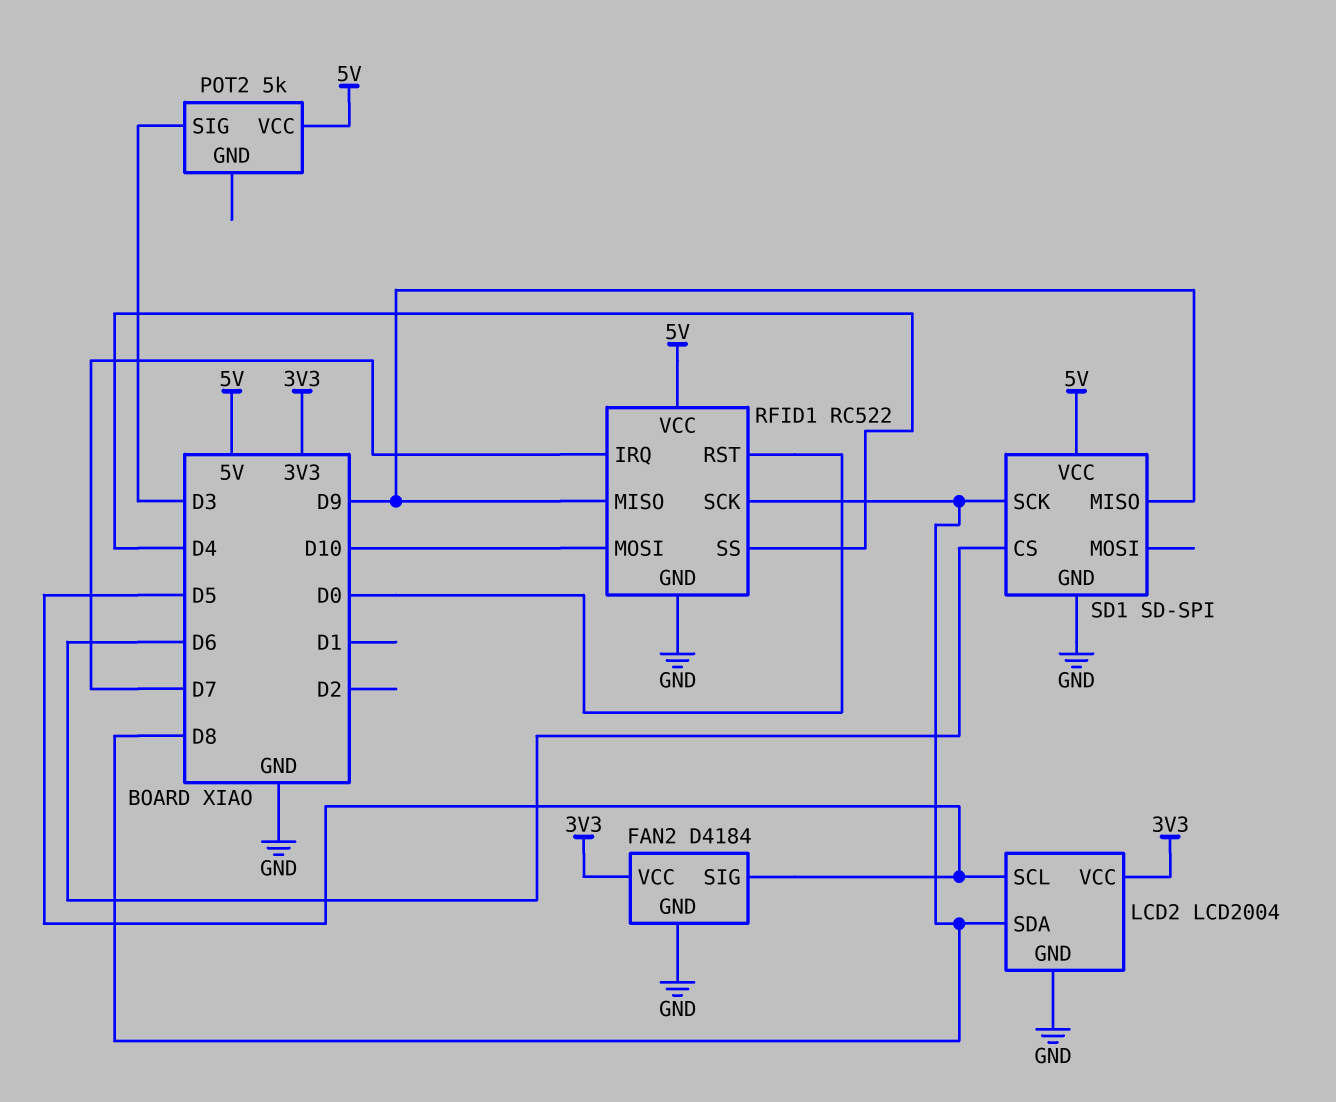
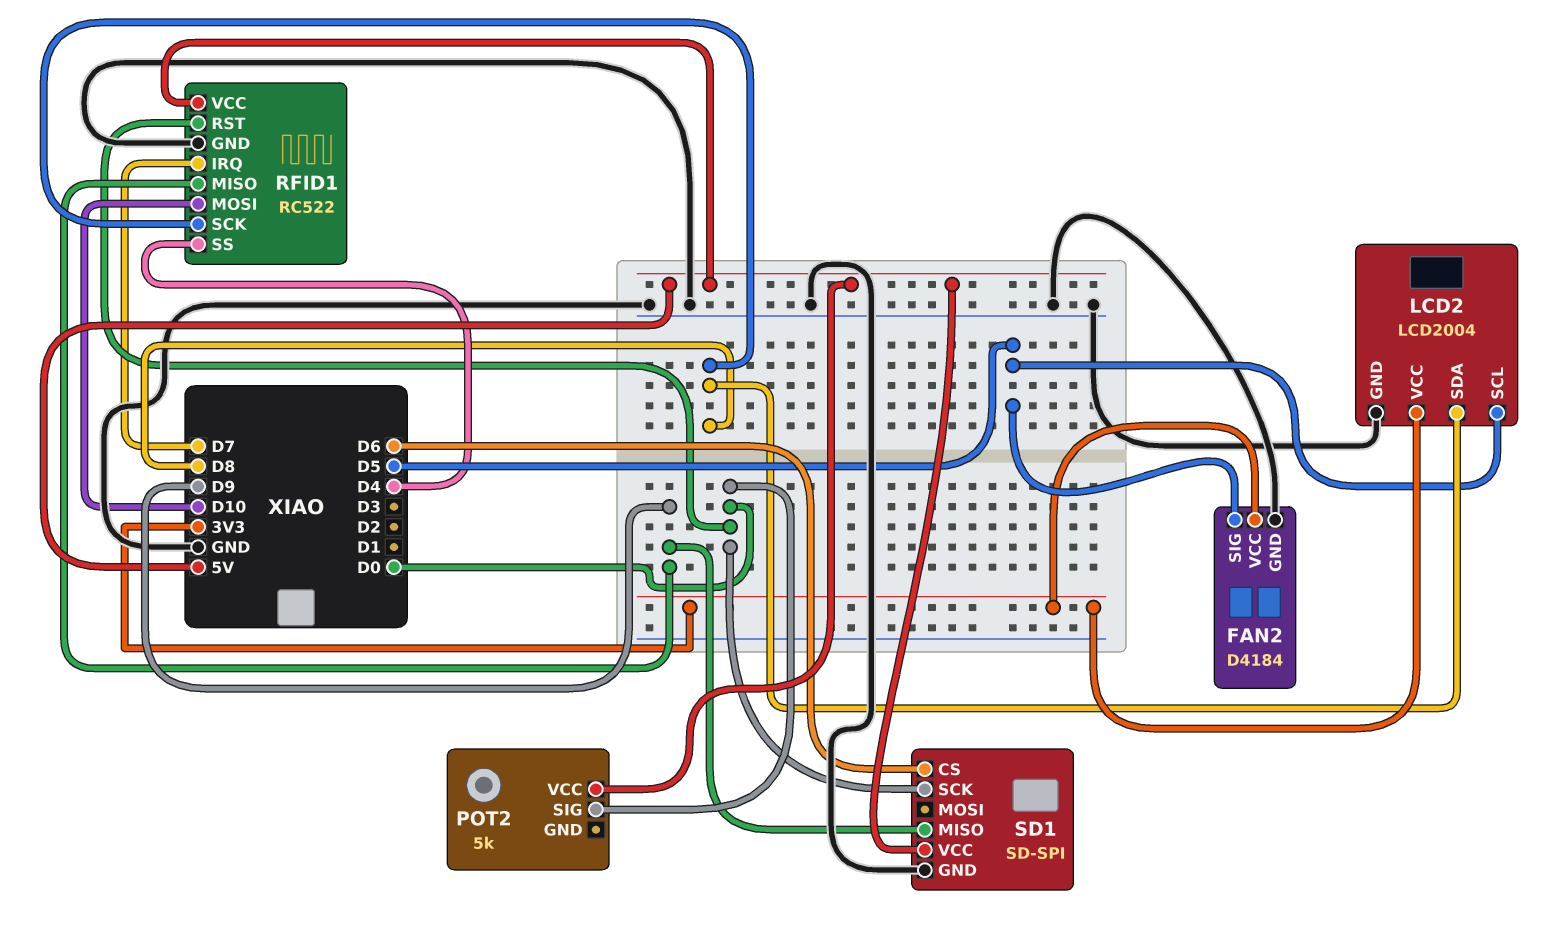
POT2 pin SIG: D3 -> D0
SD1 pin SCK: D8 -> D0

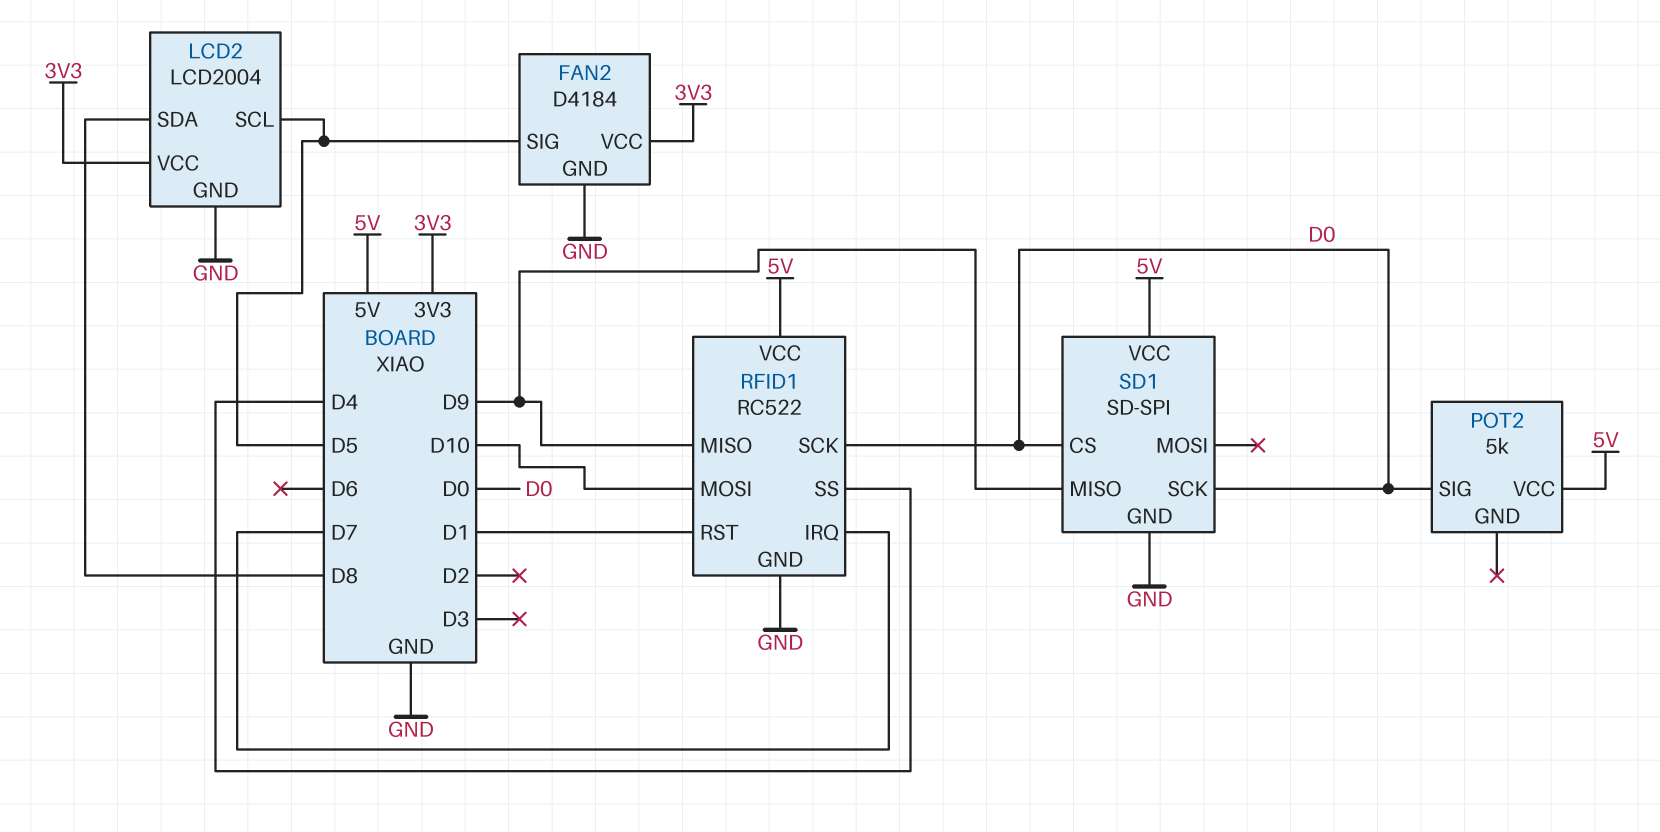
RFID1 pin RST: D0 -> D1
RFID1 pin SCK: D8 -> D0
SD1 pin CS: D6 -> D0

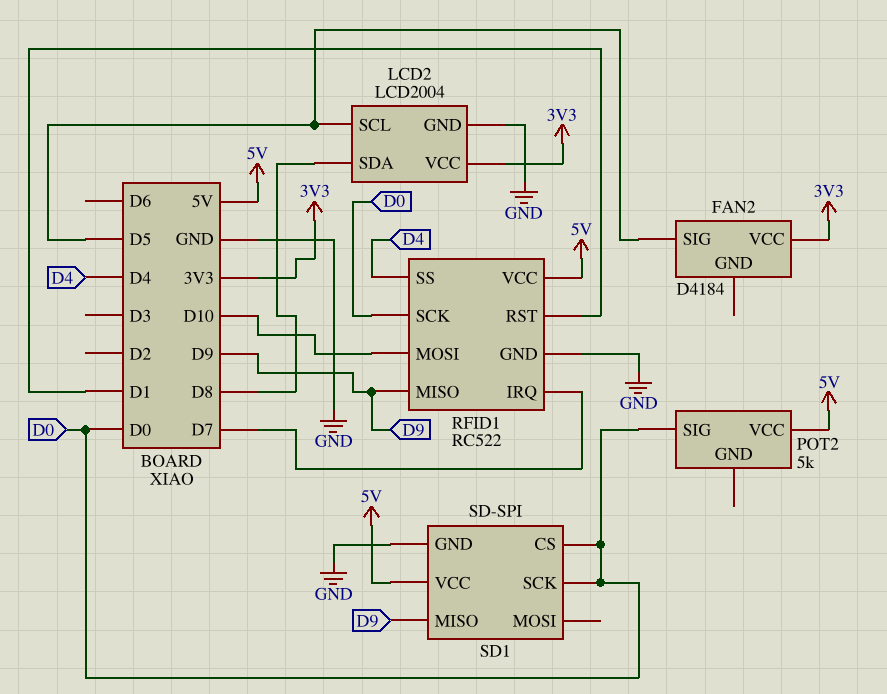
FAN2 pin GND: GND -> none

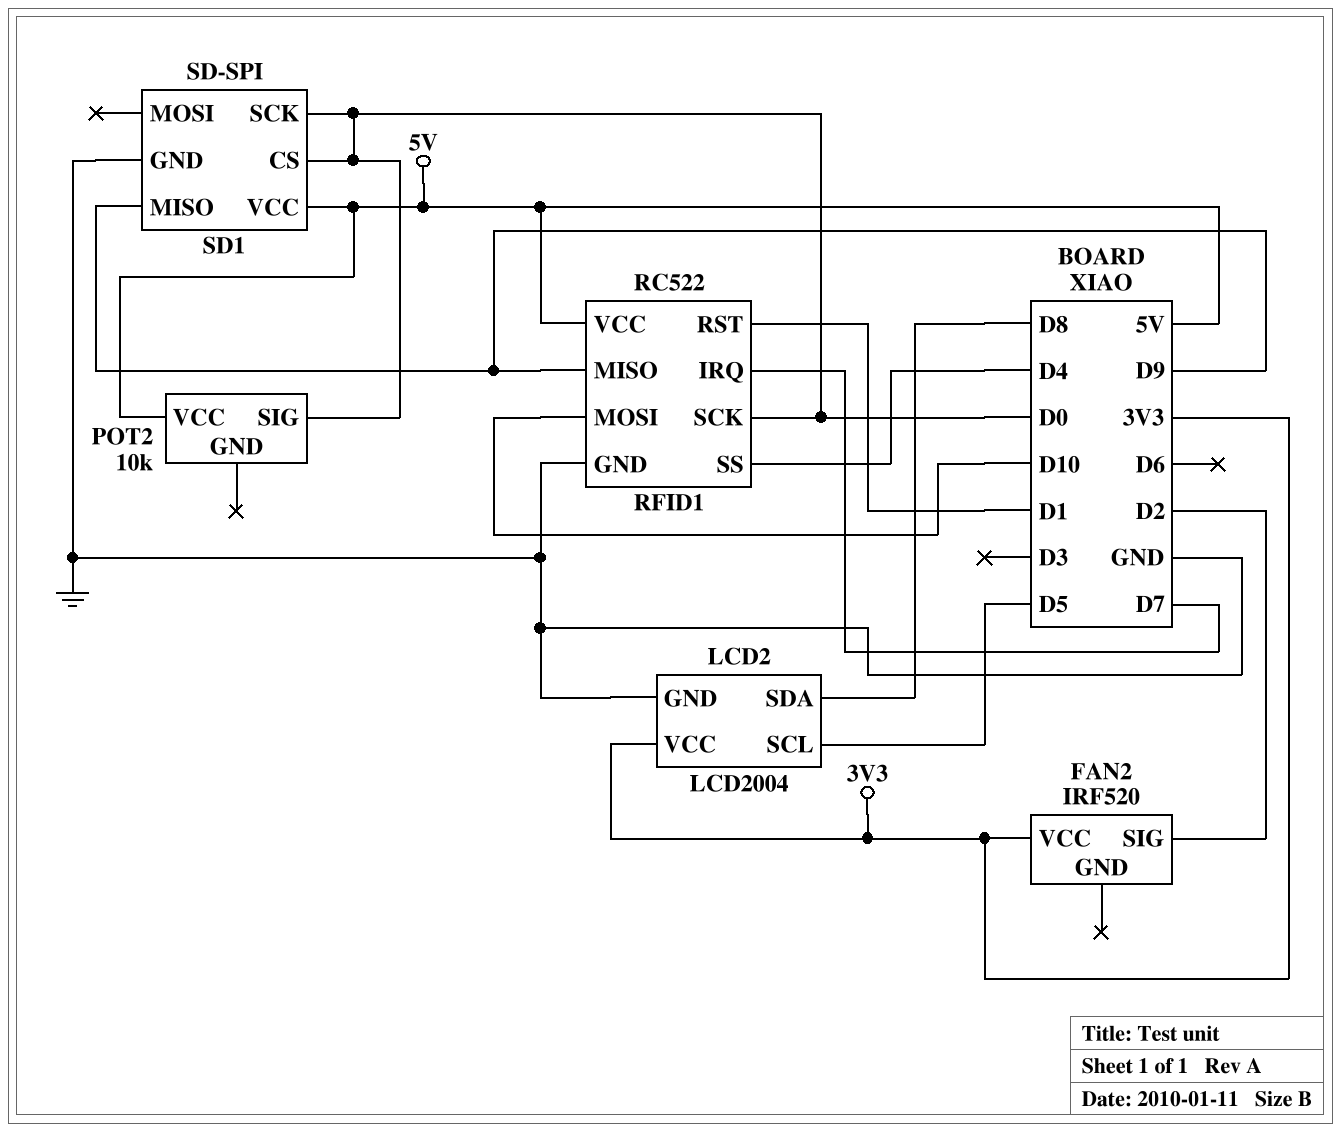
FAN2: D4184 -> IRF520
FAN2 pin SIG: D5 -> D2
POT2: 5k -> 10k

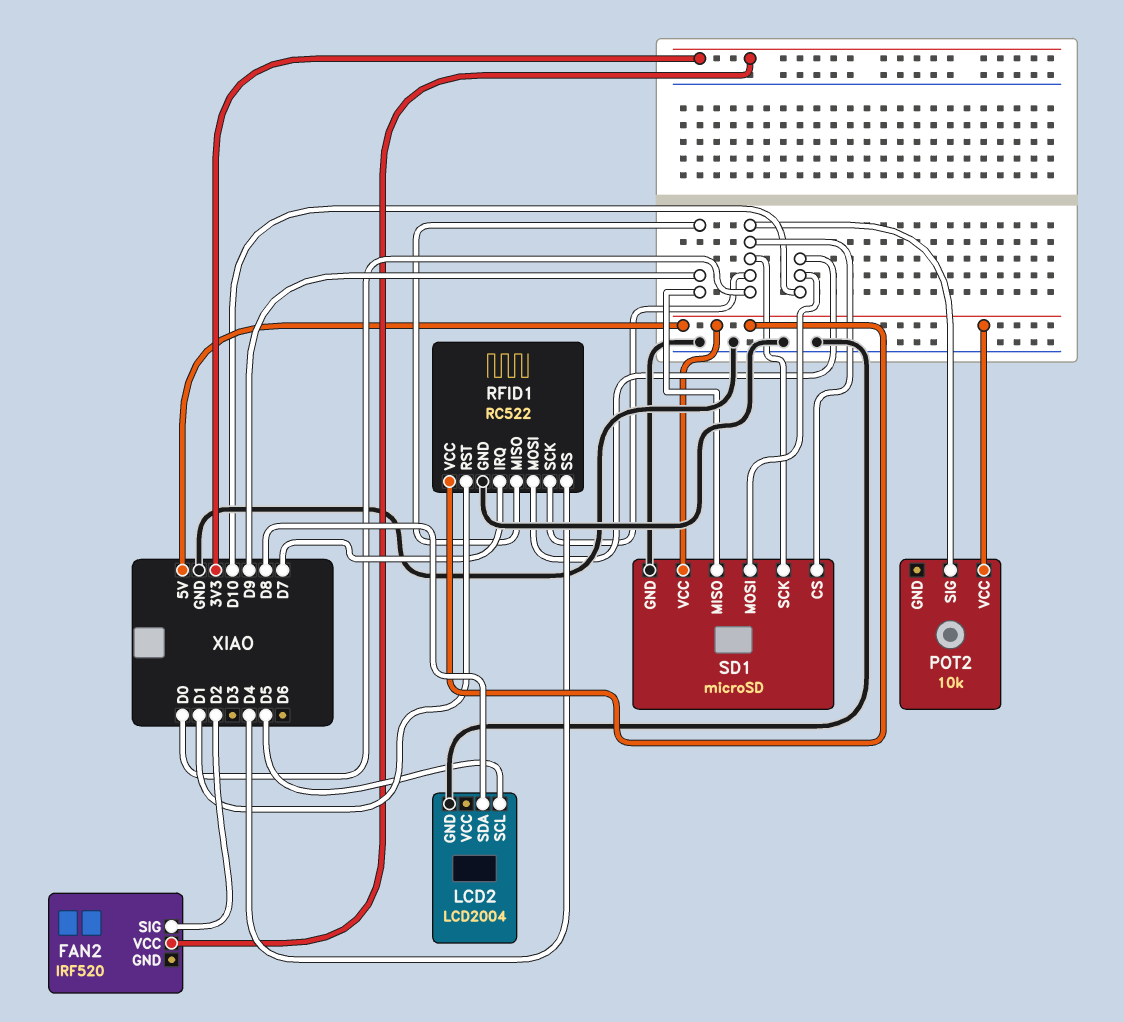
LCD2 pin VCC: 3V3 -> none
SD1: SD-SPI -> microSD
SD1 pin MOSI: none -> D10

